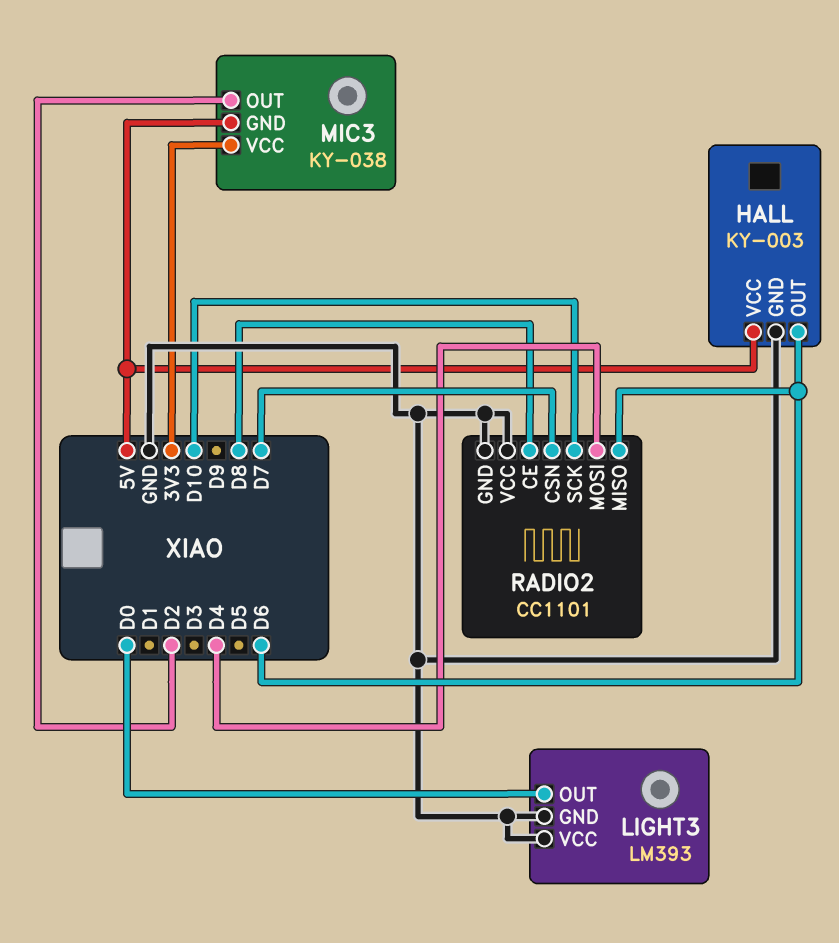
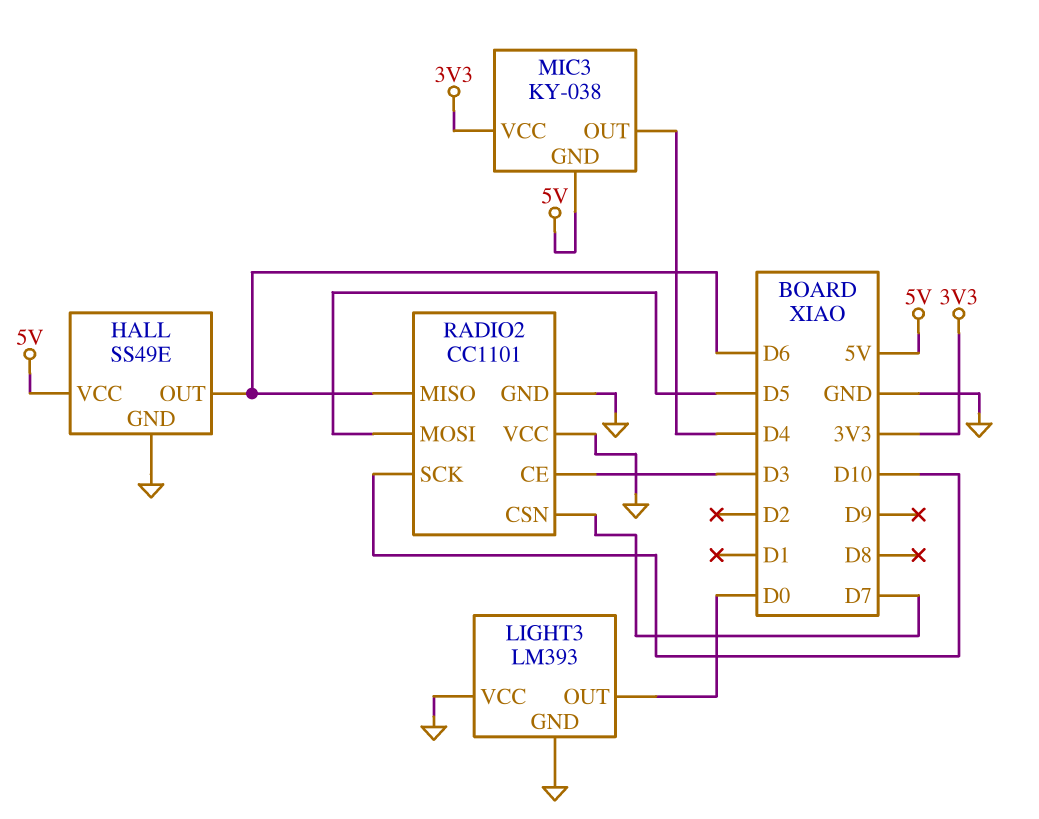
HALL: KY-003 -> SS49E
MIC3 pin OUT: D2 -> D4
RADIO2 pin CE: D8 -> D3
RADIO2 pin MOSI: D4 -> D5

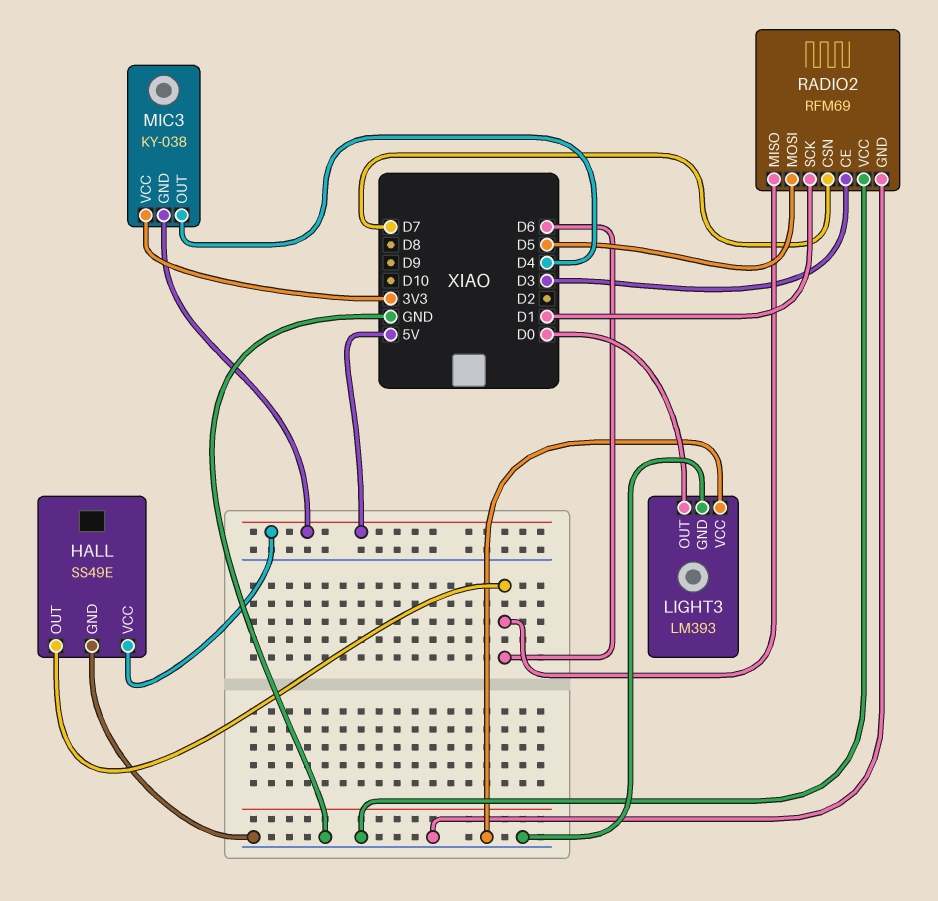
RADIO2: CC1101 -> RFM69
RADIO2 pin SCK: D10 -> D1

